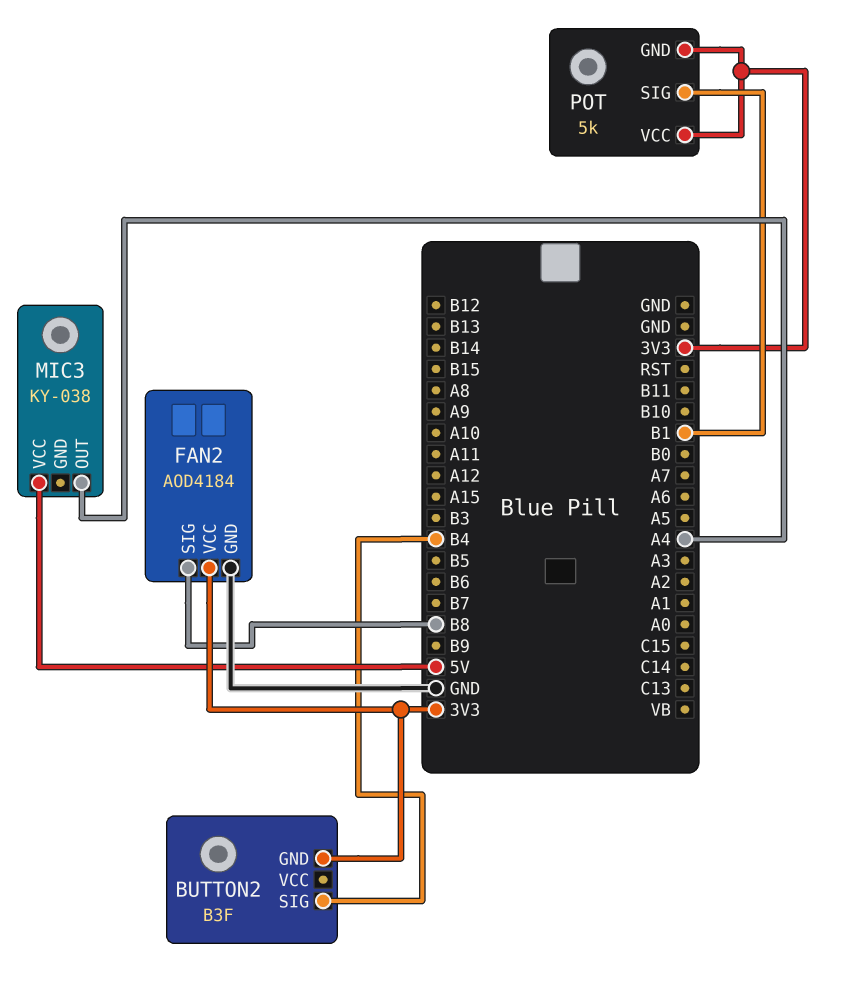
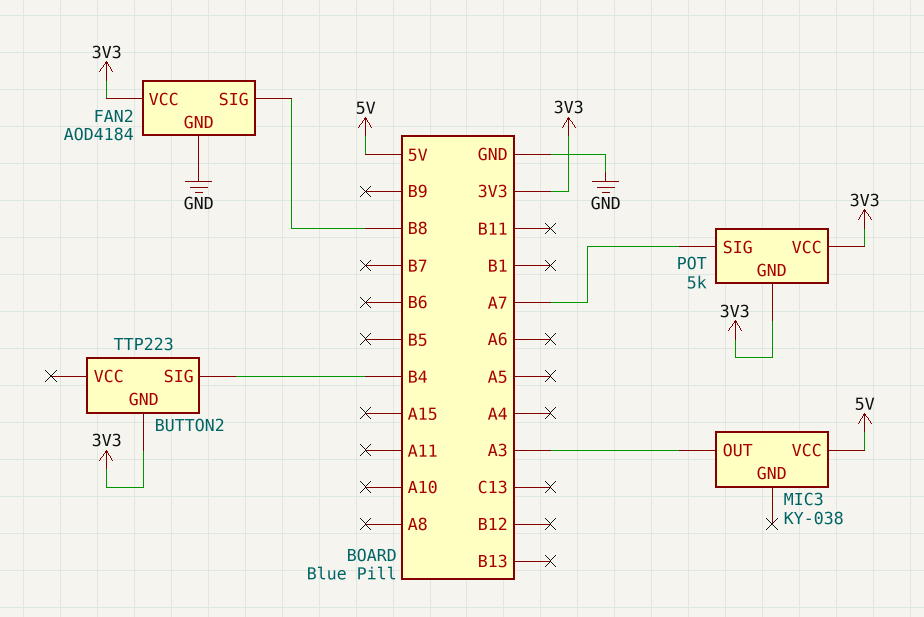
BUTTON2: B3F -> TTP223
MIC3 pin OUT: A4 -> A3
POT pin SIG: B1 -> A7

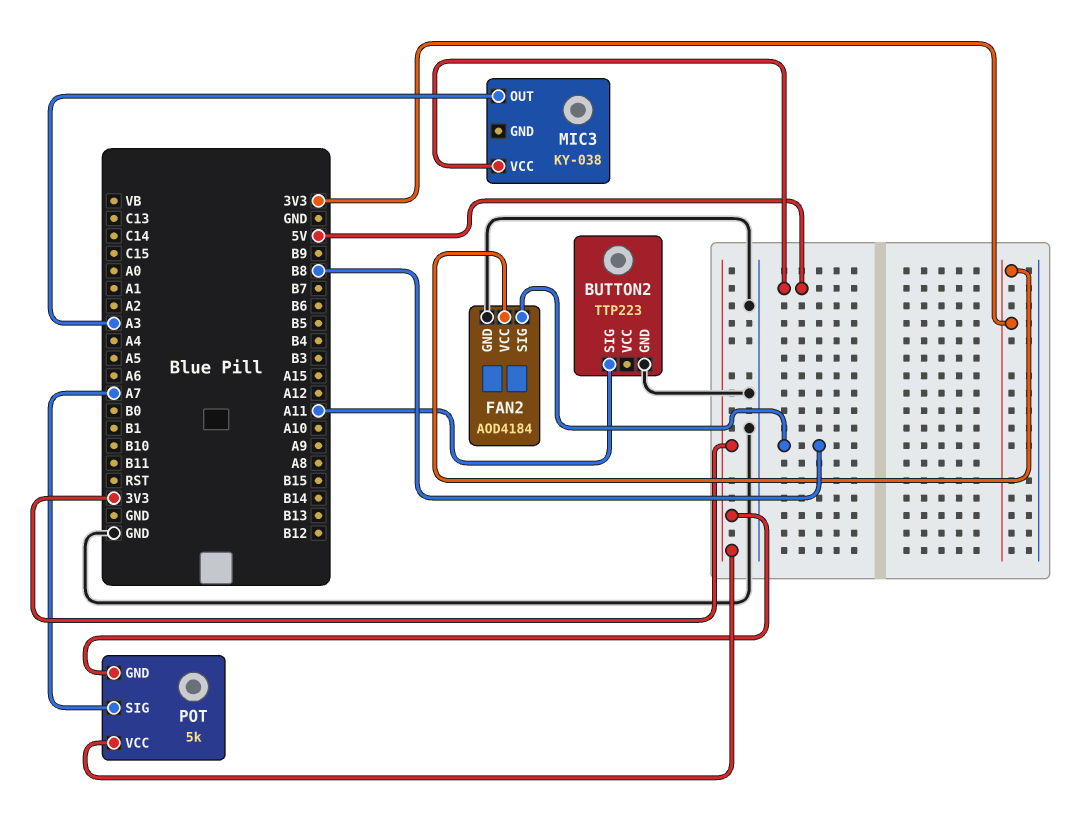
BUTTON2 pin GND: 3V3 -> GND
BUTTON2 pin SIG: B4 -> A11

